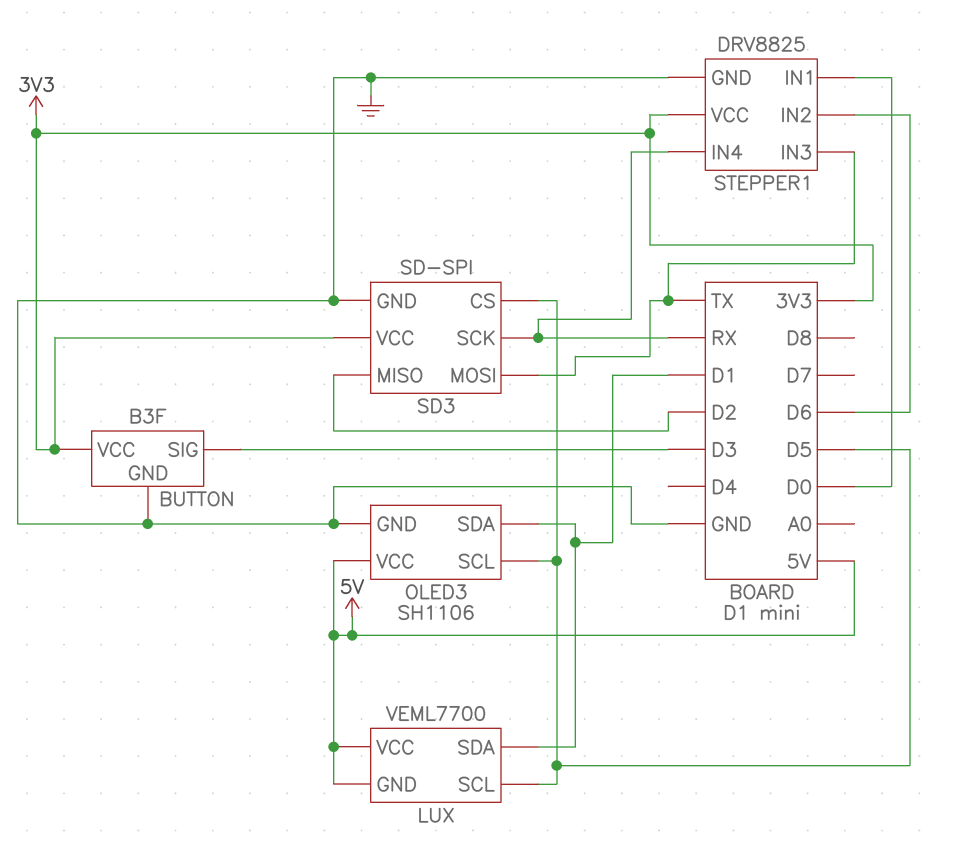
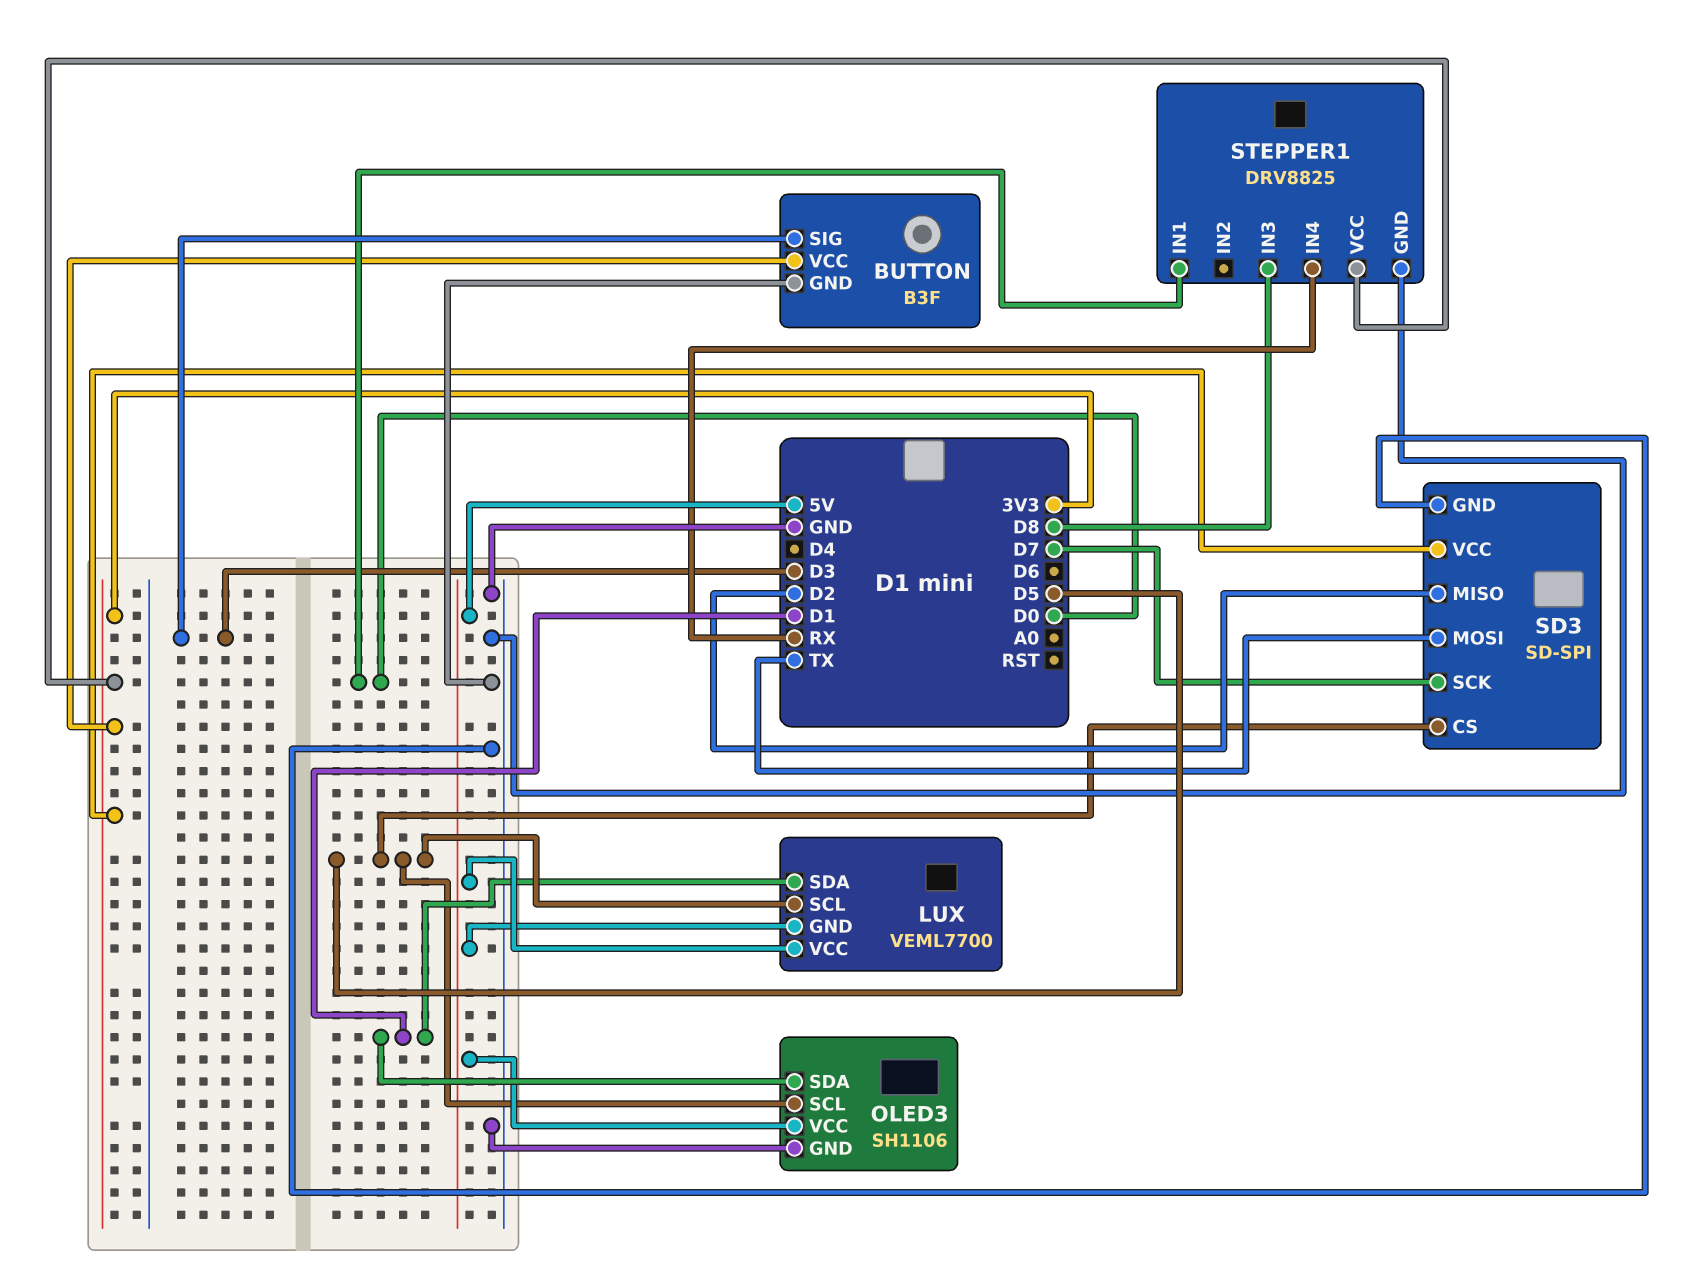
SD3 pin SCK: RX -> D7
STEPPER1 pin IN2: D6 -> none
STEPPER1 pin IN3: TX -> D8

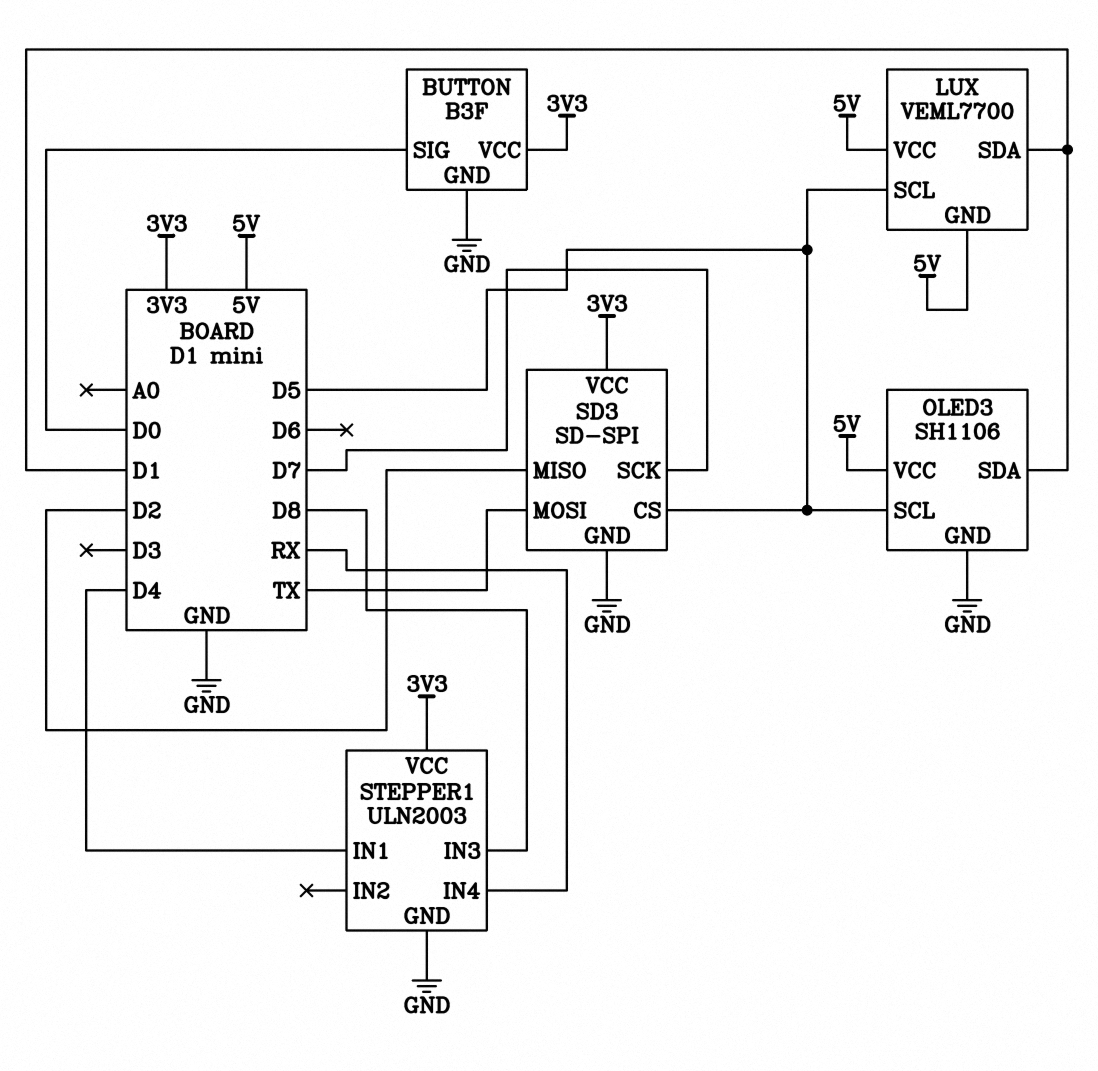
BUTTON pin SIG: D3 -> D0
STEPPER1: DRV8825 -> ULN2003
STEPPER1 pin IN1: D0 -> D4

